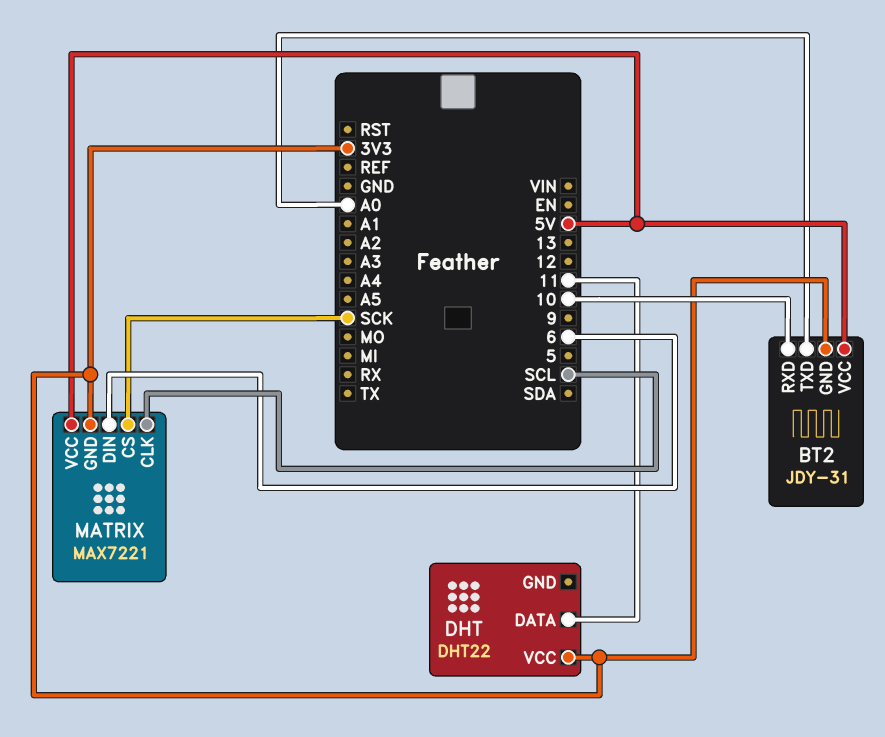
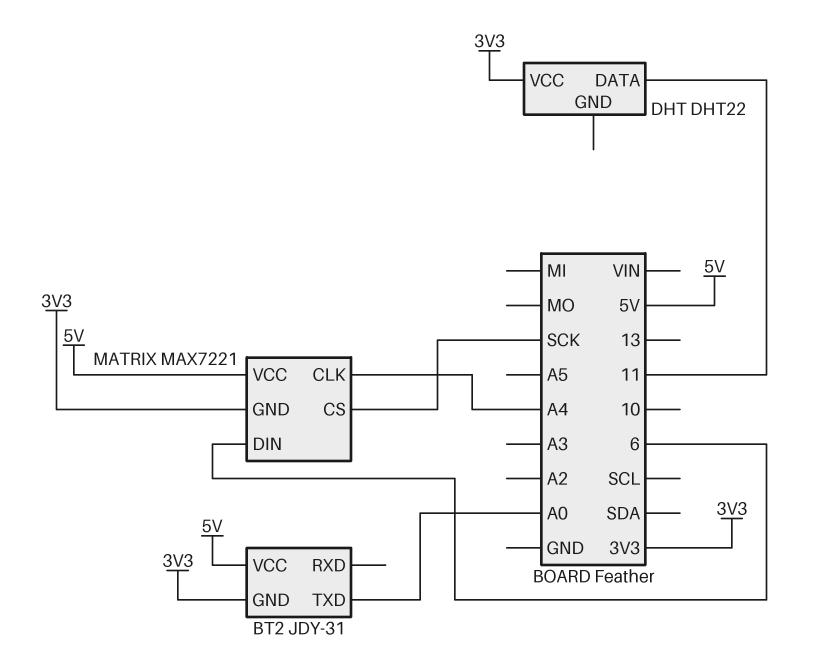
BT2 pin RXD: 10 -> none
MATRIX pin CLK: SCL -> A4

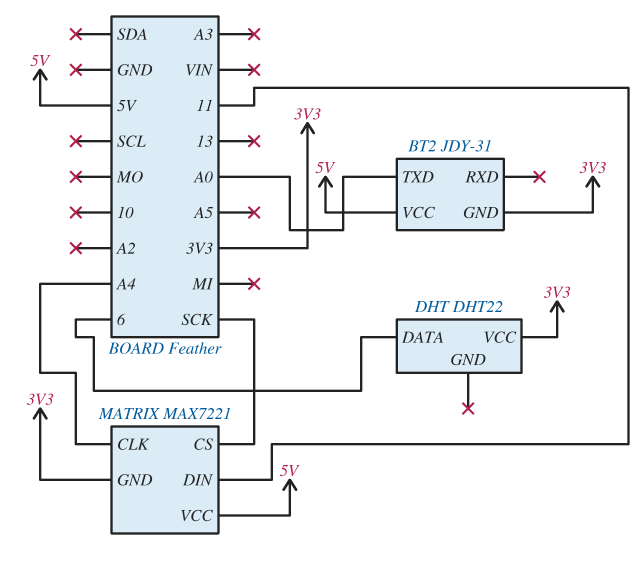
DHT pin DATA: 11 -> 6
MATRIX pin DIN: 6 -> 11

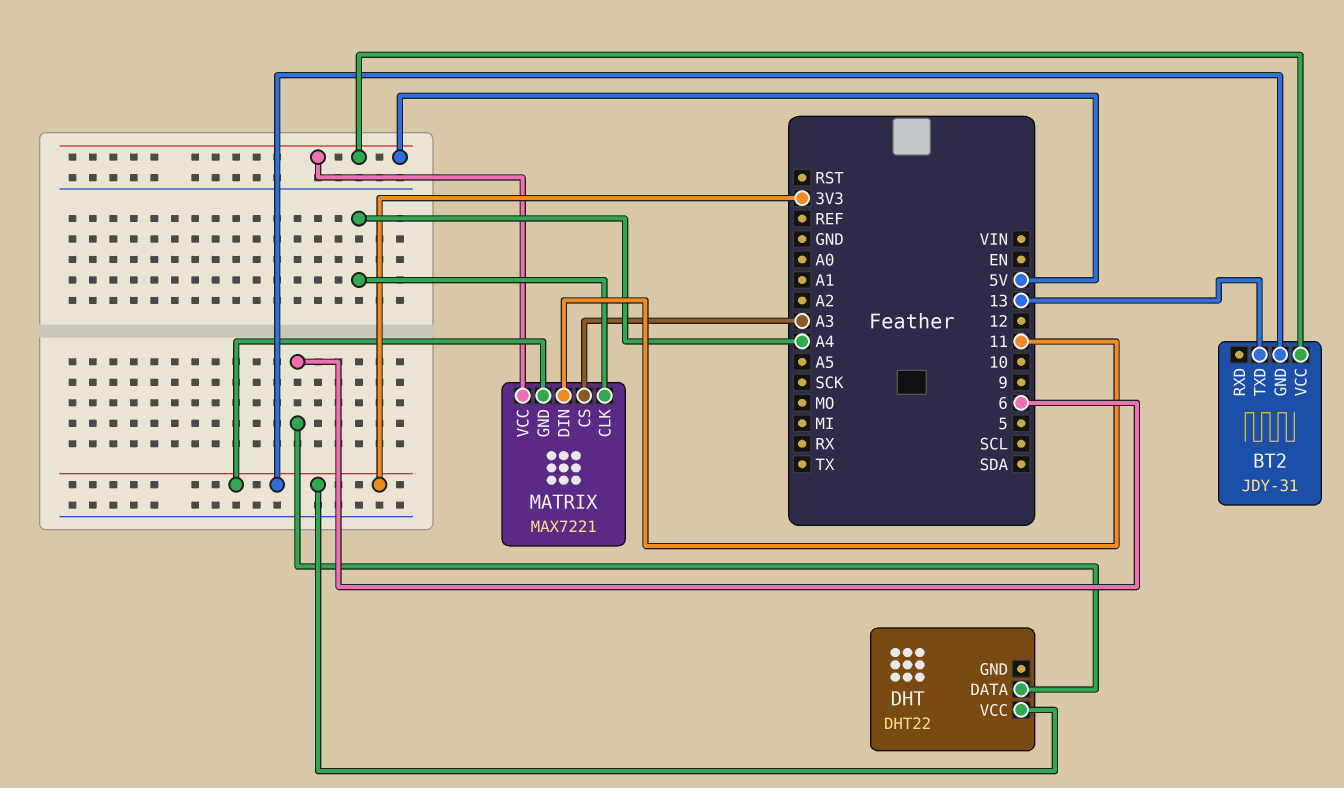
BT2 pin TXD: A0 -> 13
MATRIX pin CS: SCK -> A3

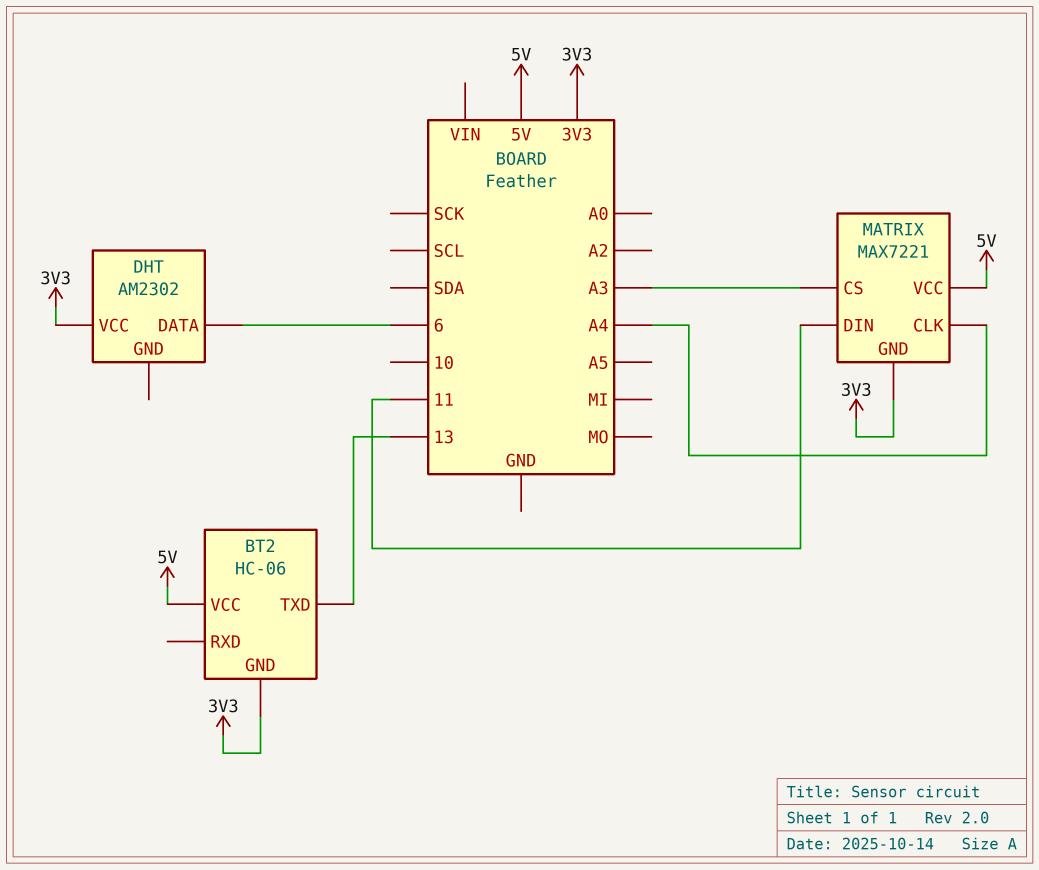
BT2: JDY-31 -> HC-06
DHT: DHT22 -> AM2302

